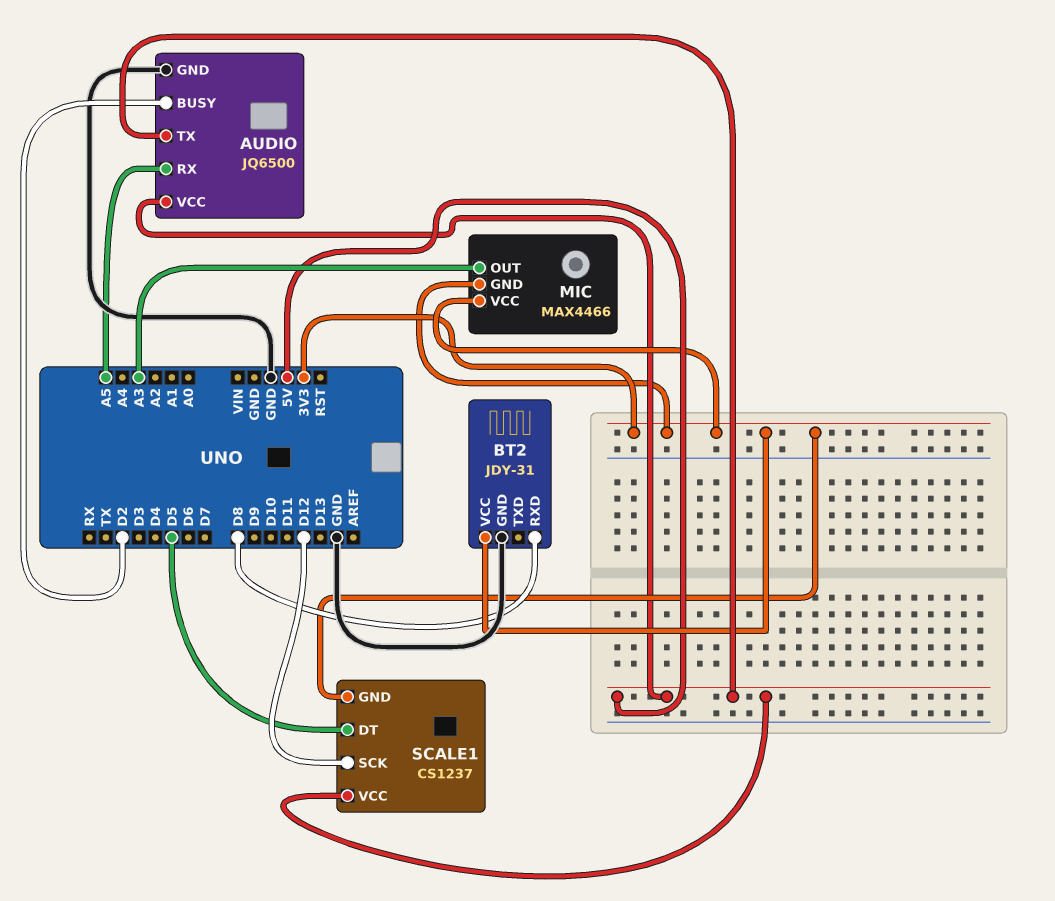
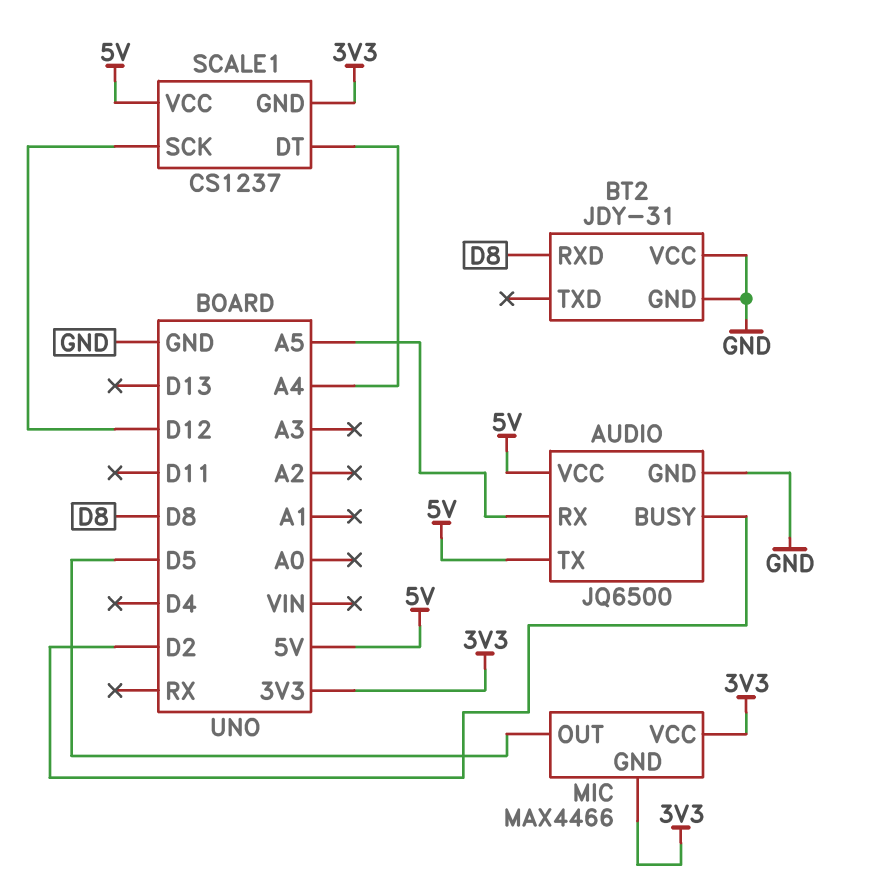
BT2 pin VCC: 3V3 -> GND
MIC pin OUT: A3 -> D5
SCALE1 pin DT: D5 -> A4

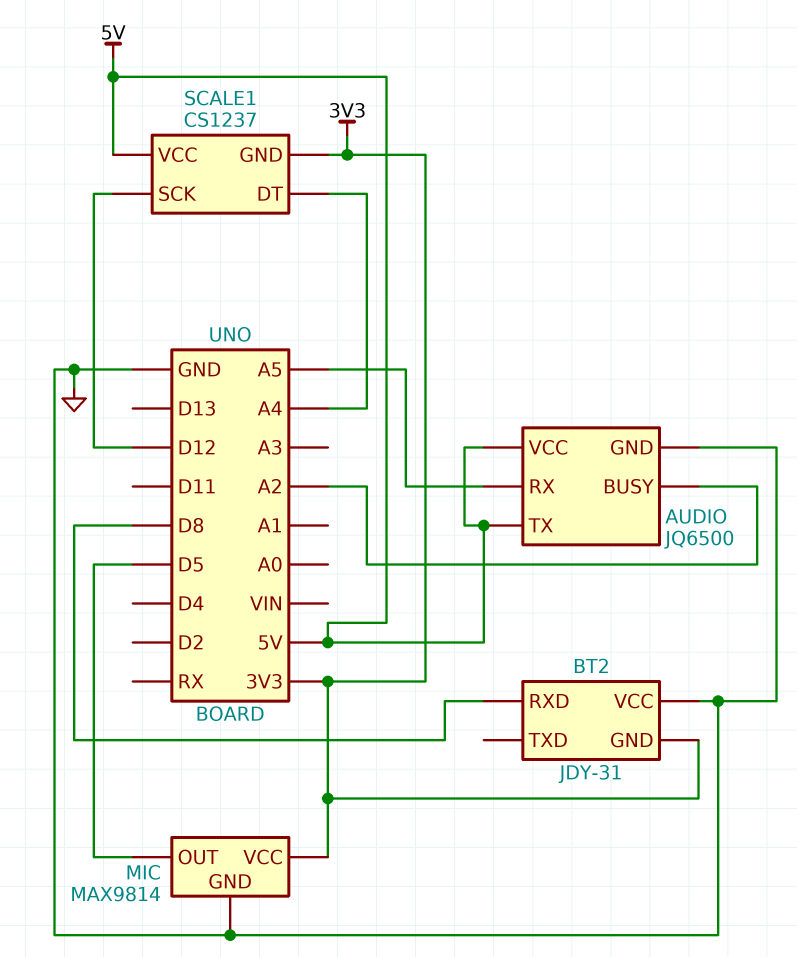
AUDIO pin BUSY: D2 -> A2
BT2 pin GND: GND -> 3V3
MIC: MAX4466 -> MAX9814
MIC pin GND: 3V3 -> GND

